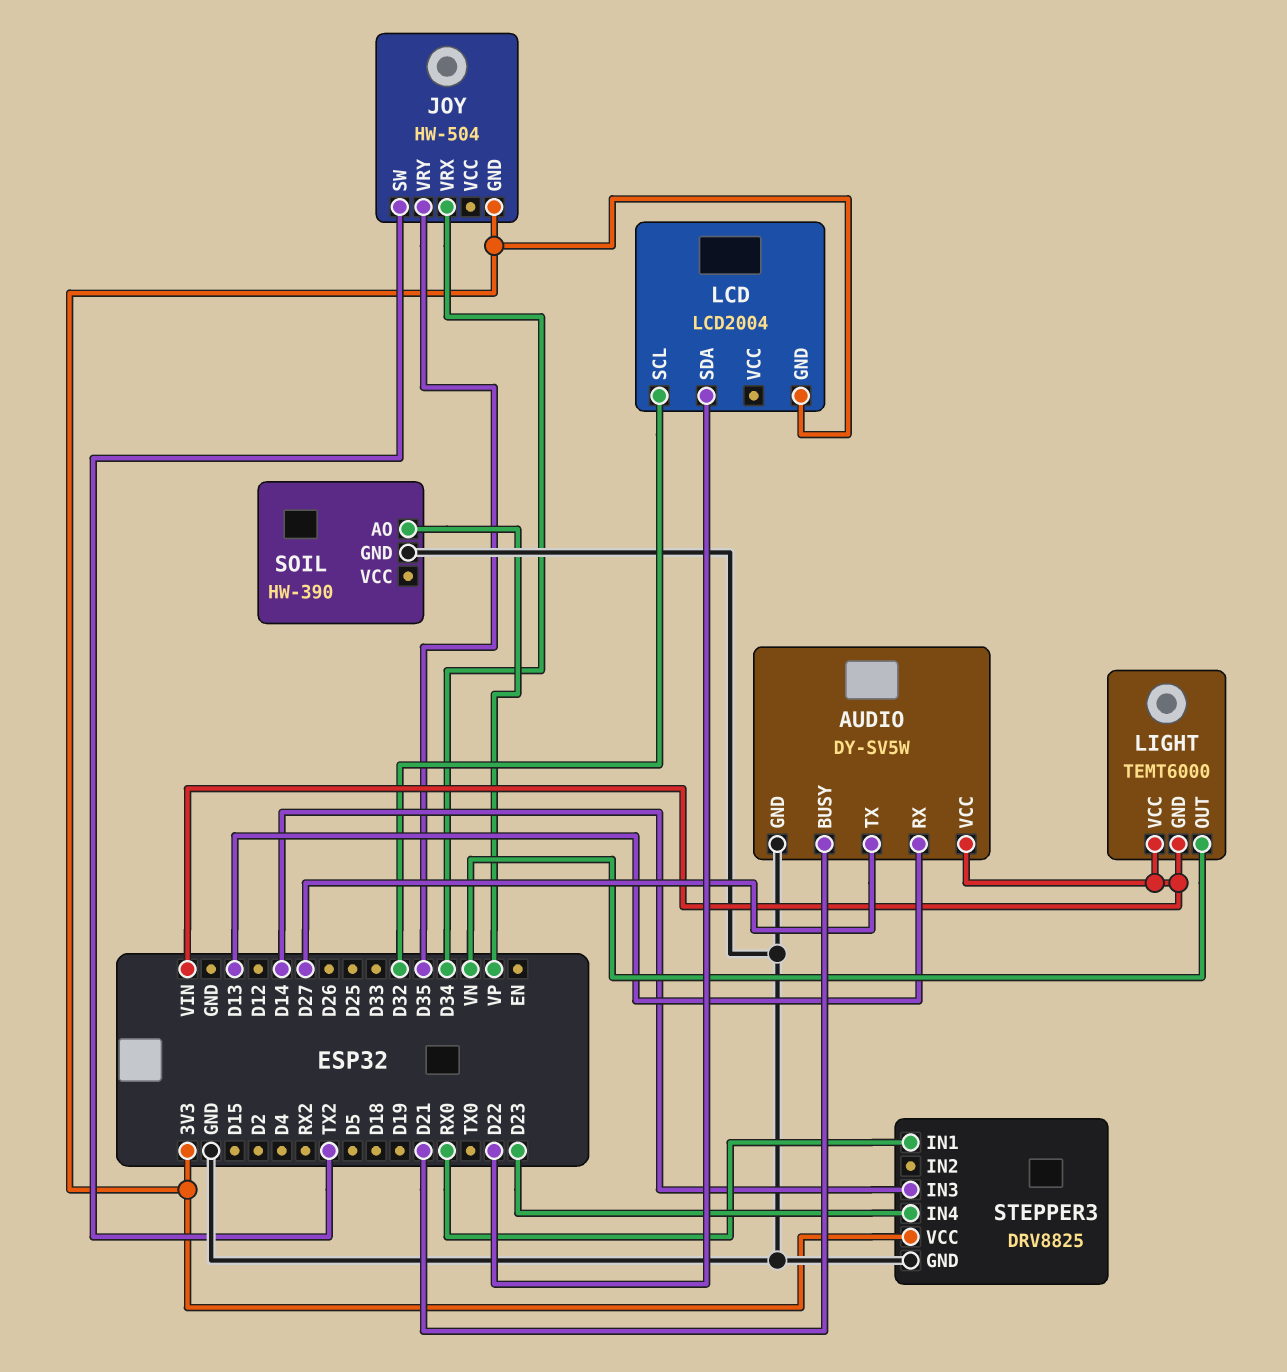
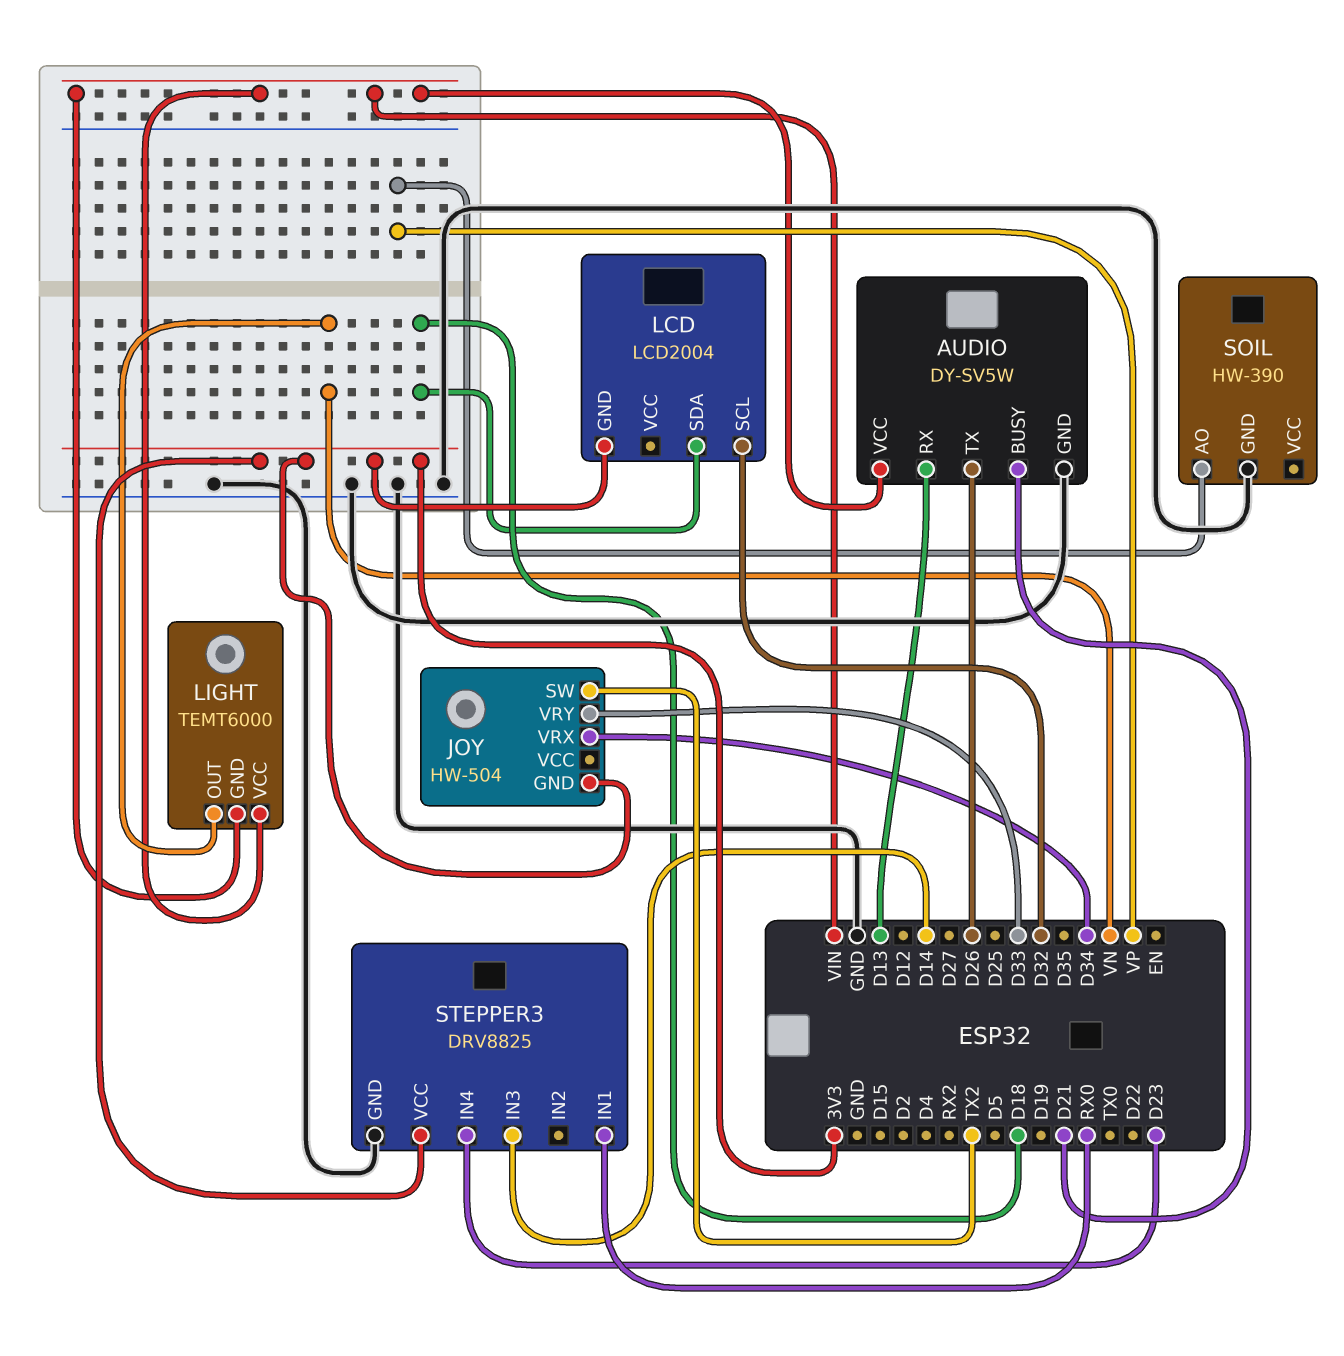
AUDIO pin TX: D27 -> D26
JOY pin VRY: D35 -> D33
LCD pin SDA: D22 -> D18

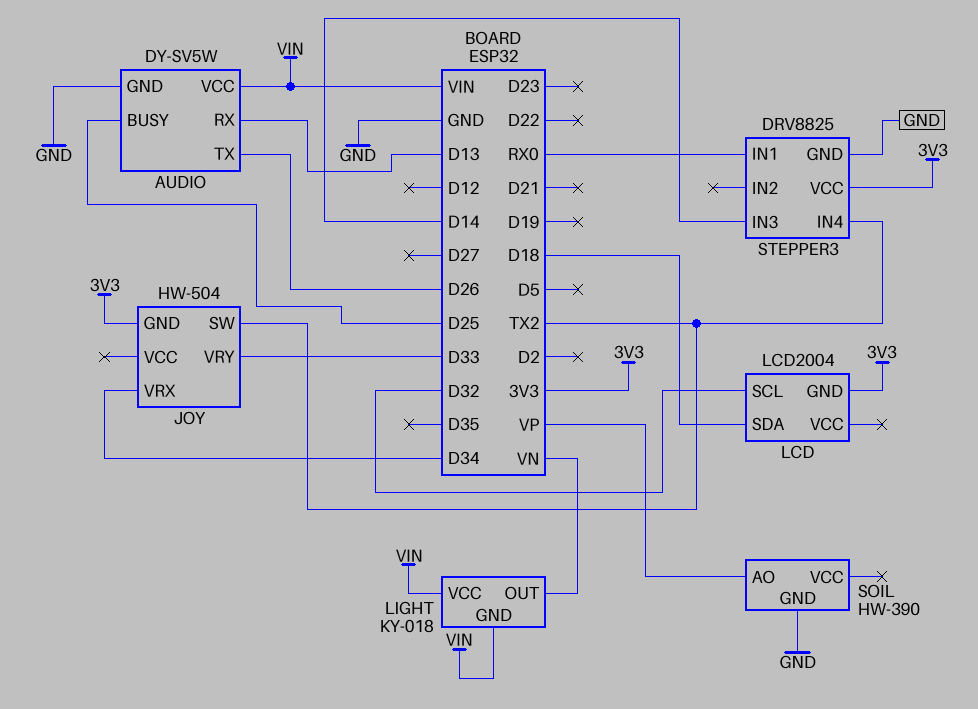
AUDIO pin BUSY: D21 -> D25
LIGHT: TEMT6000 -> KY-018
STEPPER3 pin IN4: D23 -> TX2

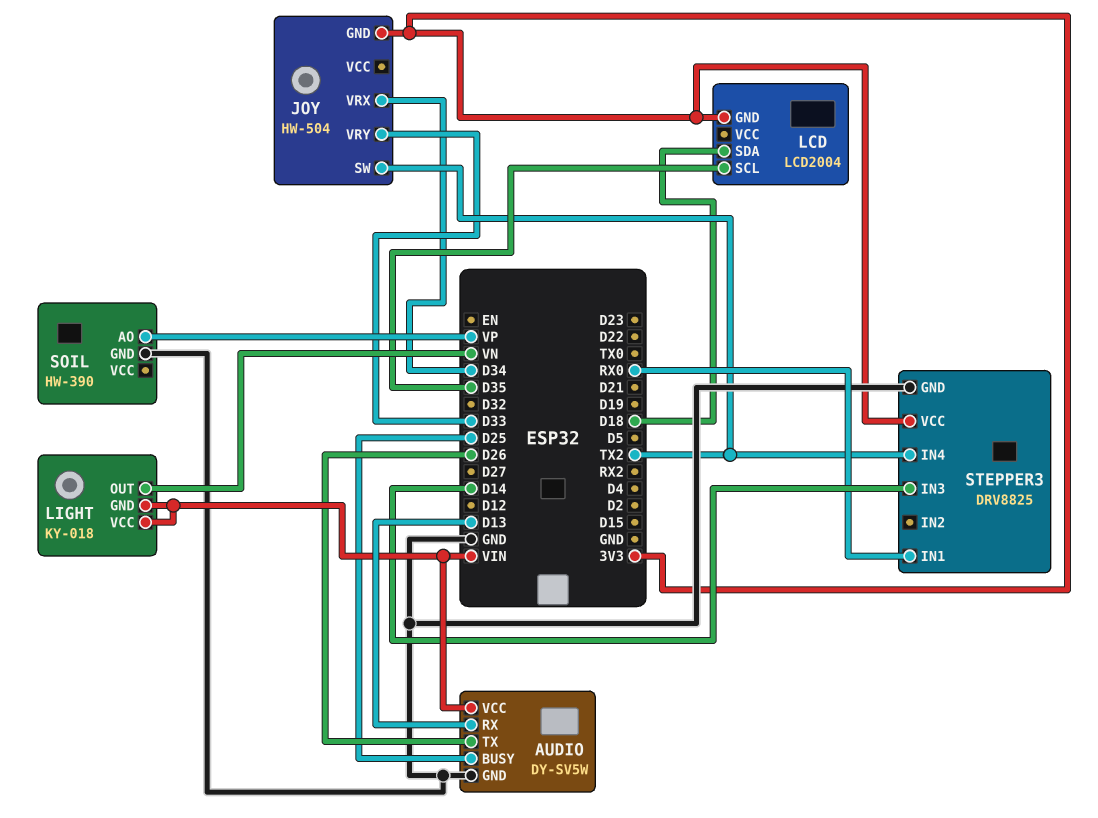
LCD pin SCL: D32 -> D35

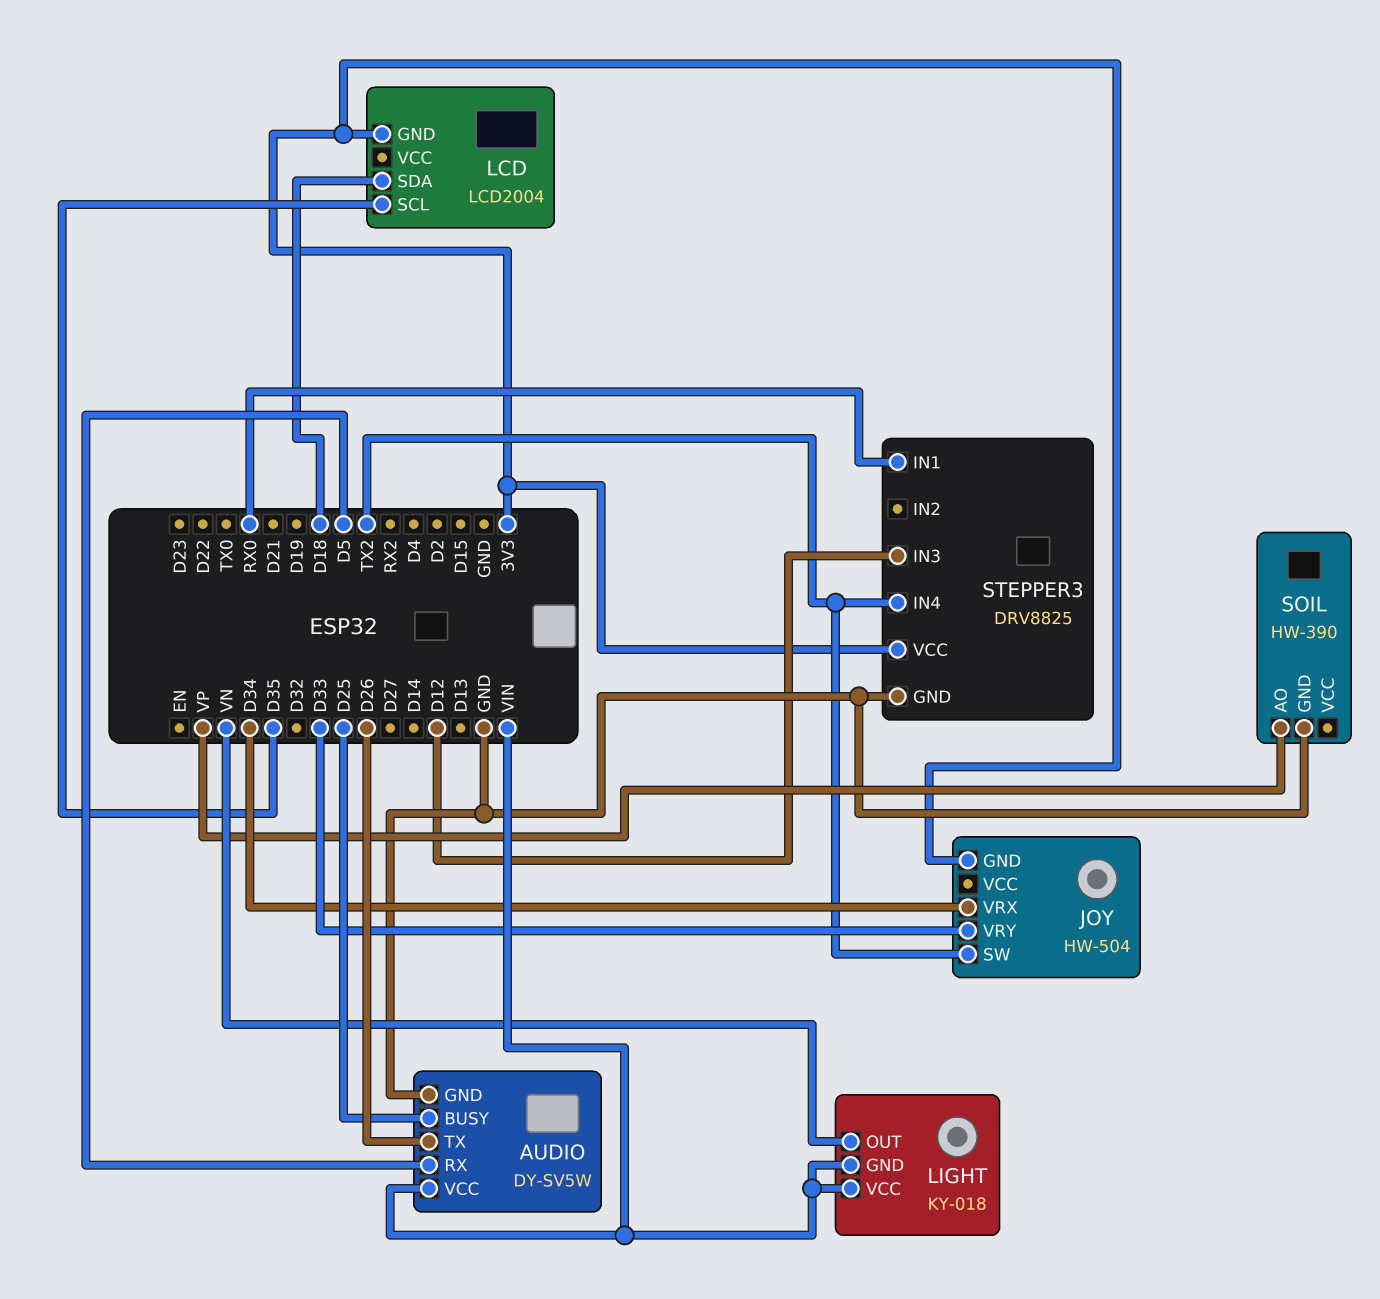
AUDIO pin RX: D13 -> D5
STEPPER3 pin IN3: D14 -> D12

